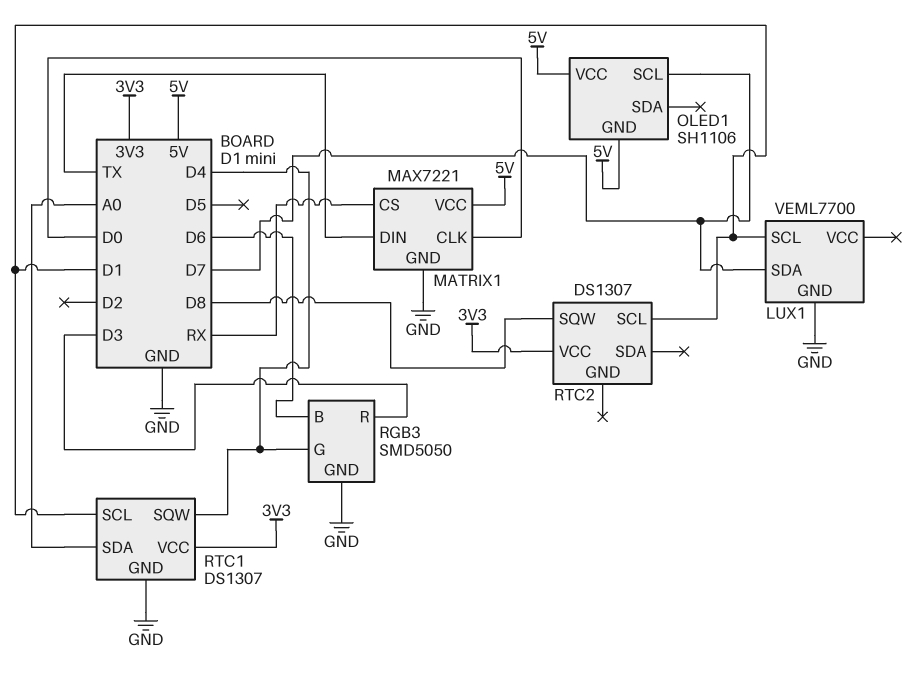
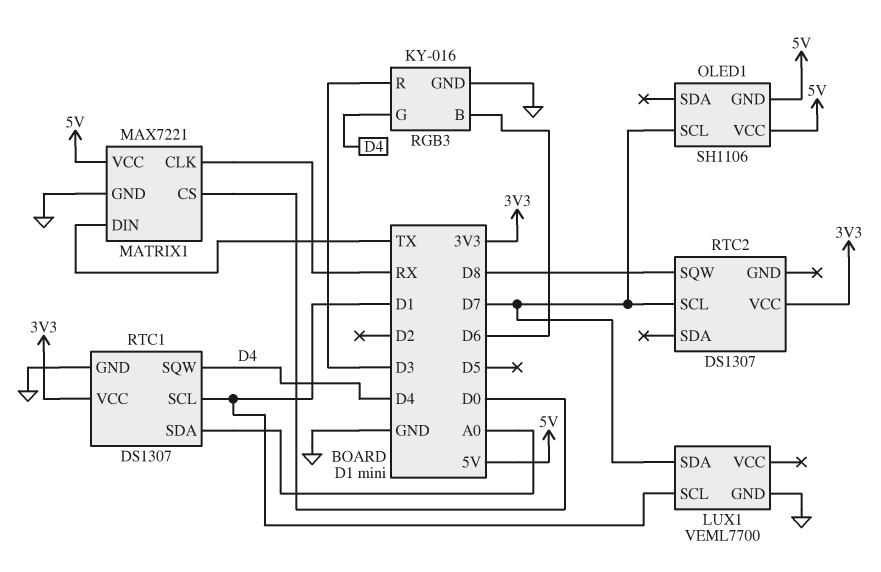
MATRIX1 pin CLK: D0 -> RX
MATRIX1 pin CS: RX -> D0
RGB3: SMD5050 -> KY-016
RTC2 pin SCL: D1 -> D7

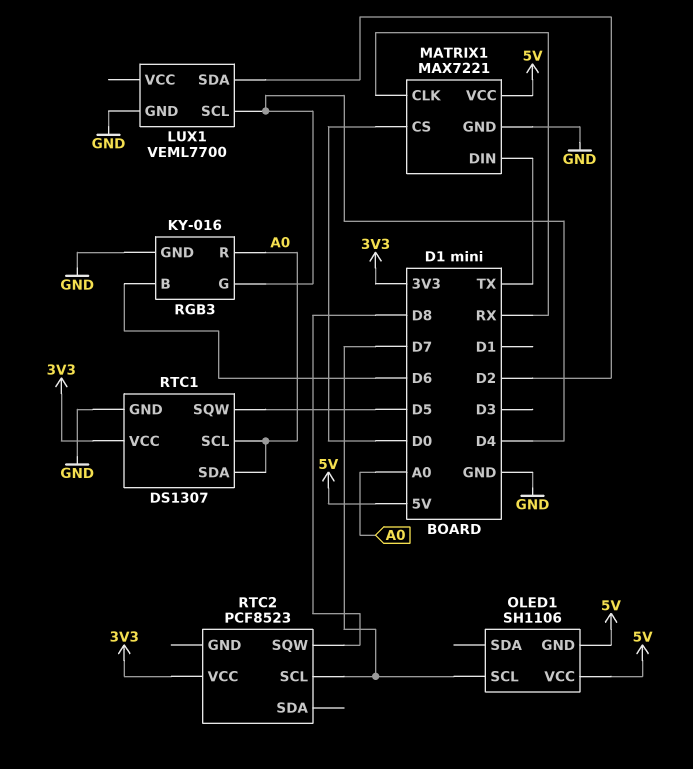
LUX1 pin SCL: D1 -> D4
LUX1 pin SDA: D7 -> D2
RGB3 pin R: D3 -> A0
RTC1 pin SCL: D1 -> A0
RTC1 pin SQW: D4 -> D5
RTC2: DS1307 -> PCF8523

